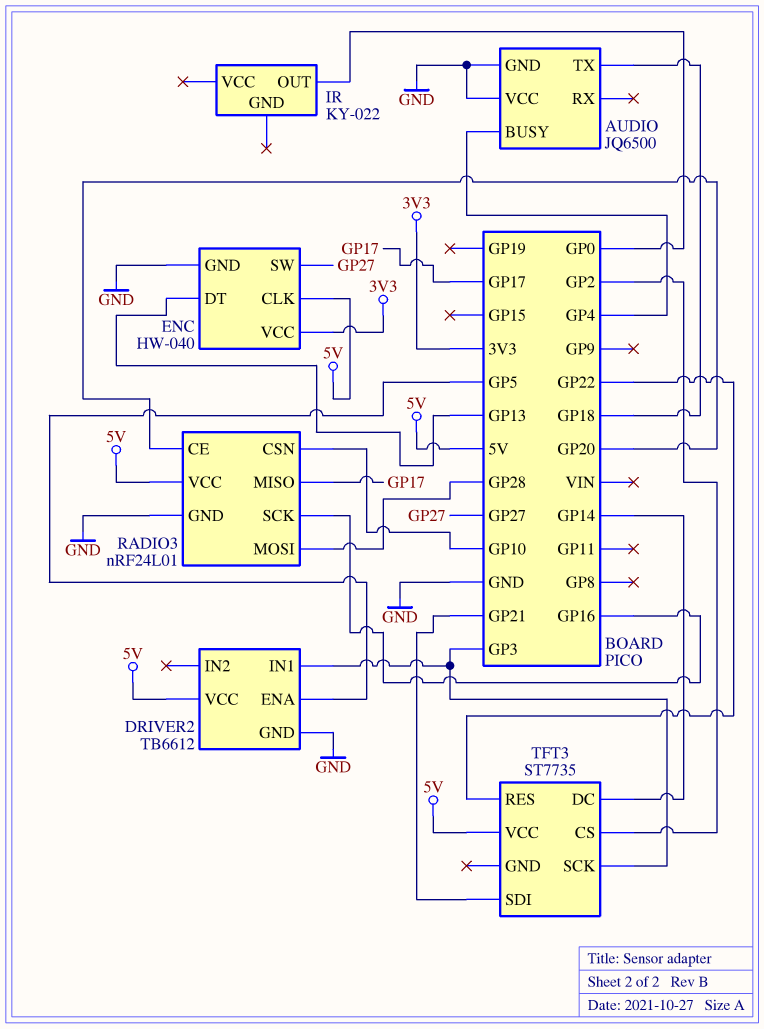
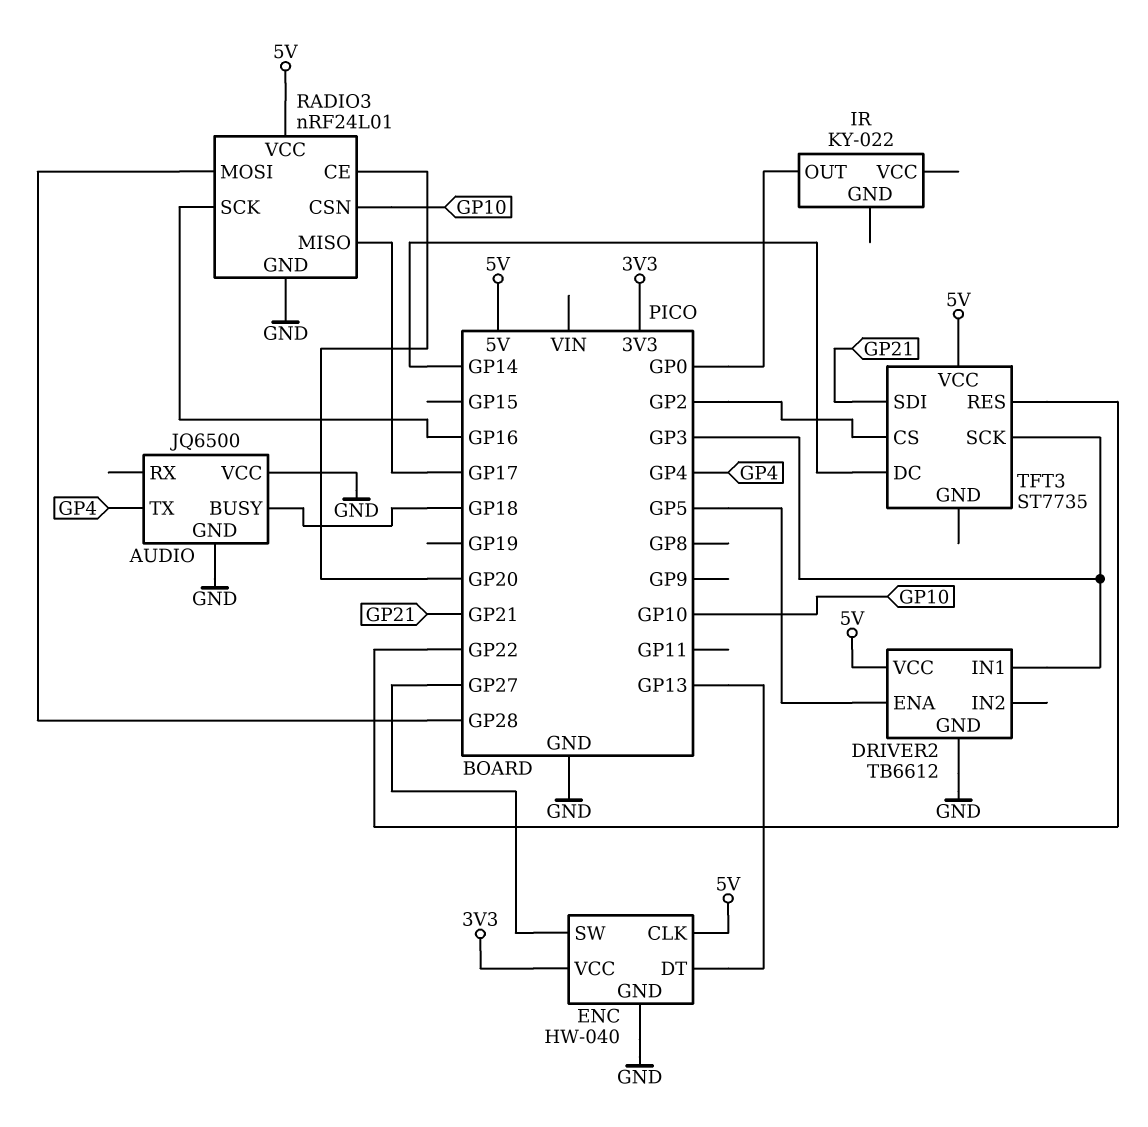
AUDIO pin BUSY: GP4 -> GP18
AUDIO pin TX: GP18 -> GP4

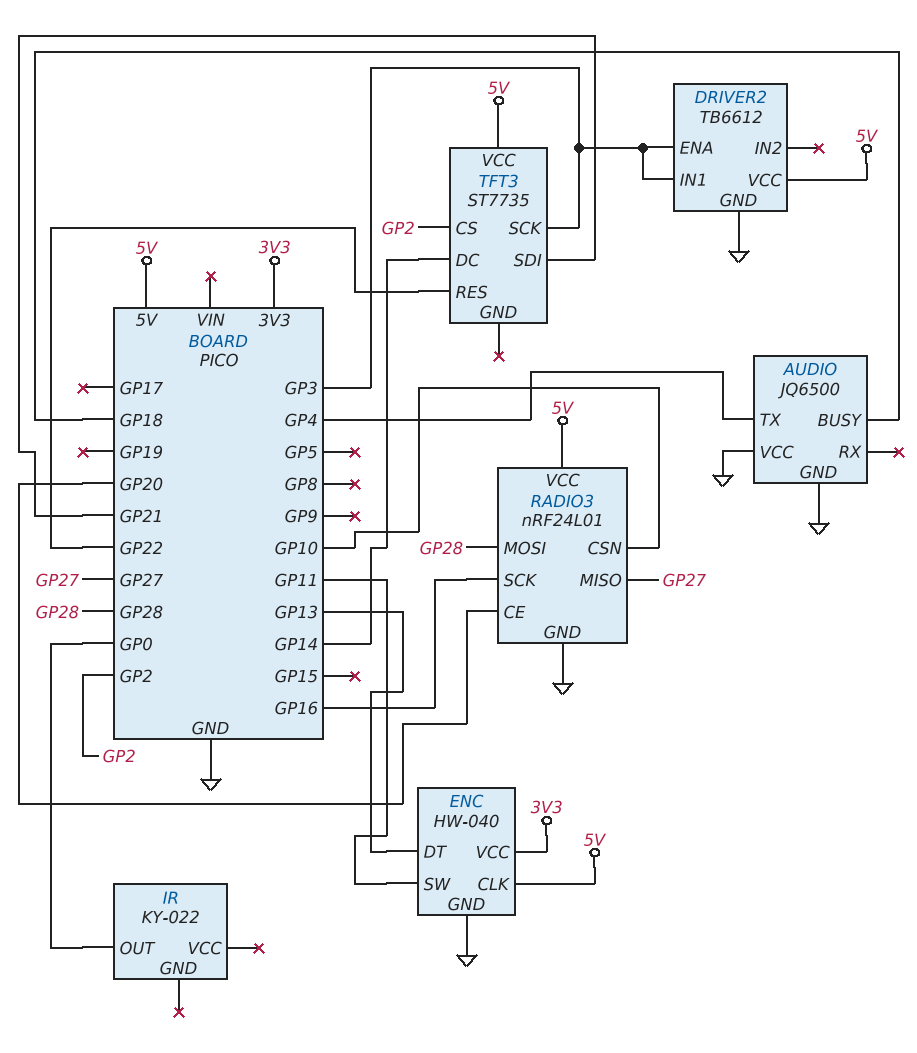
DRIVER2 pin ENA: GP5 -> GP3
ENC pin SW: GP27 -> GP11
RADIO3 pin MISO: GP17 -> GP27

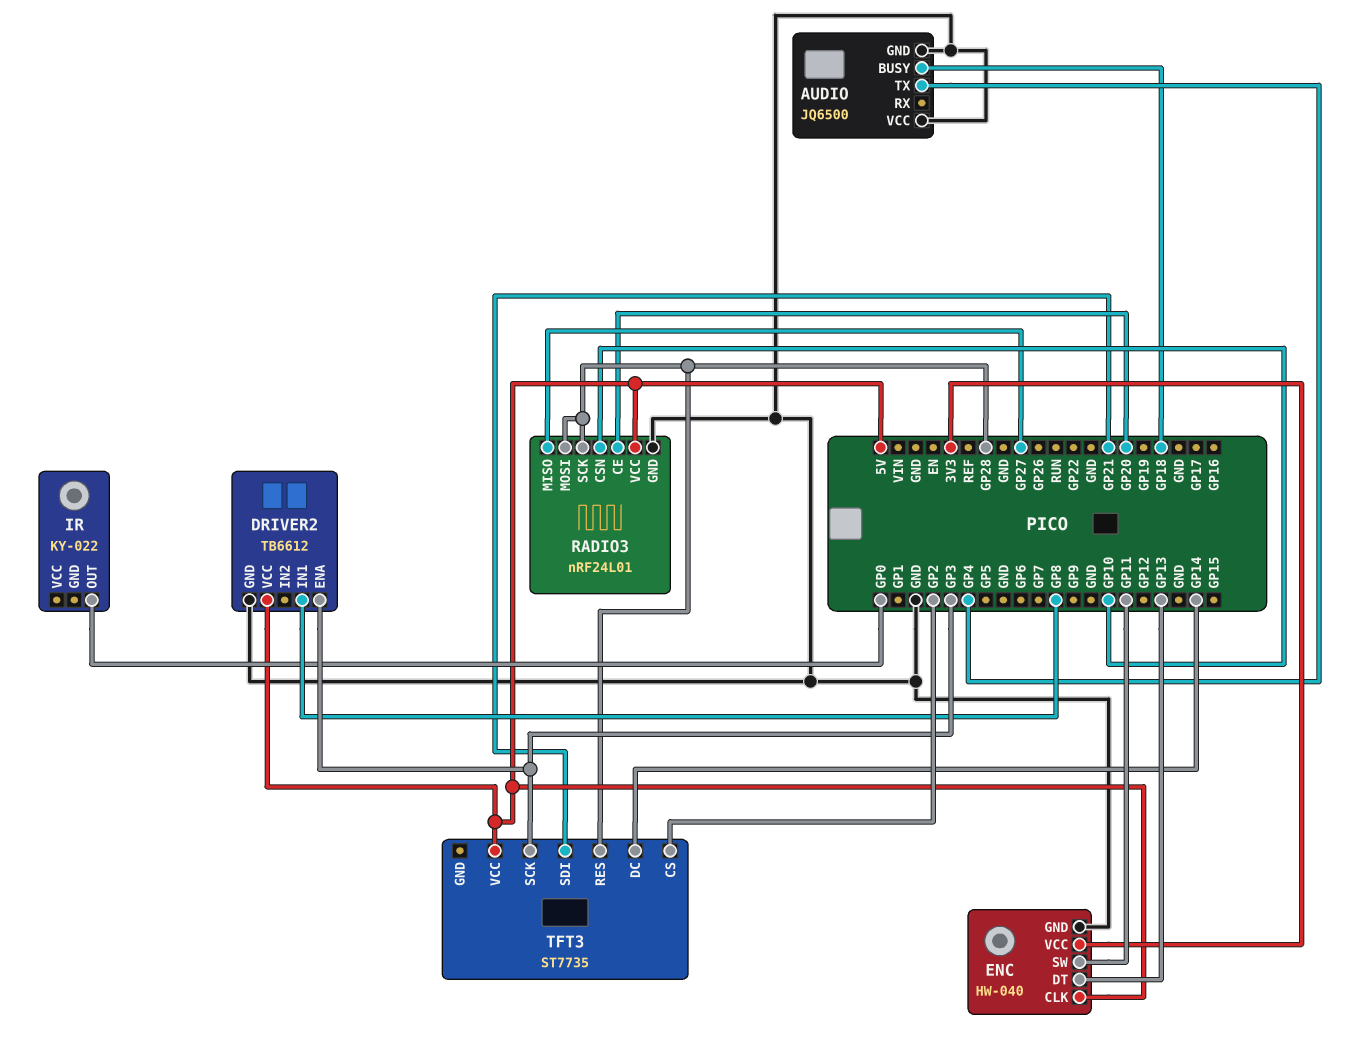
DRIVER2 pin IN1: GP3 -> GP8
RADIO3 pin SCK: GP16 -> GP28
TFT3 pin RES: GP22 -> GP28

